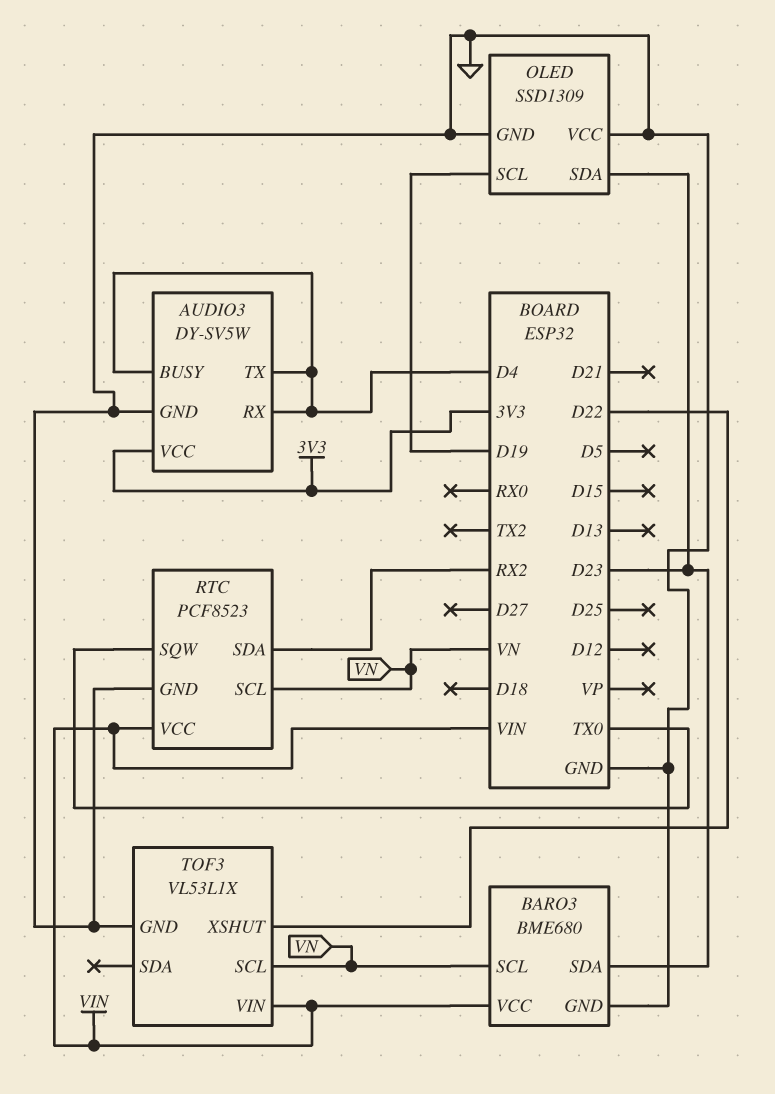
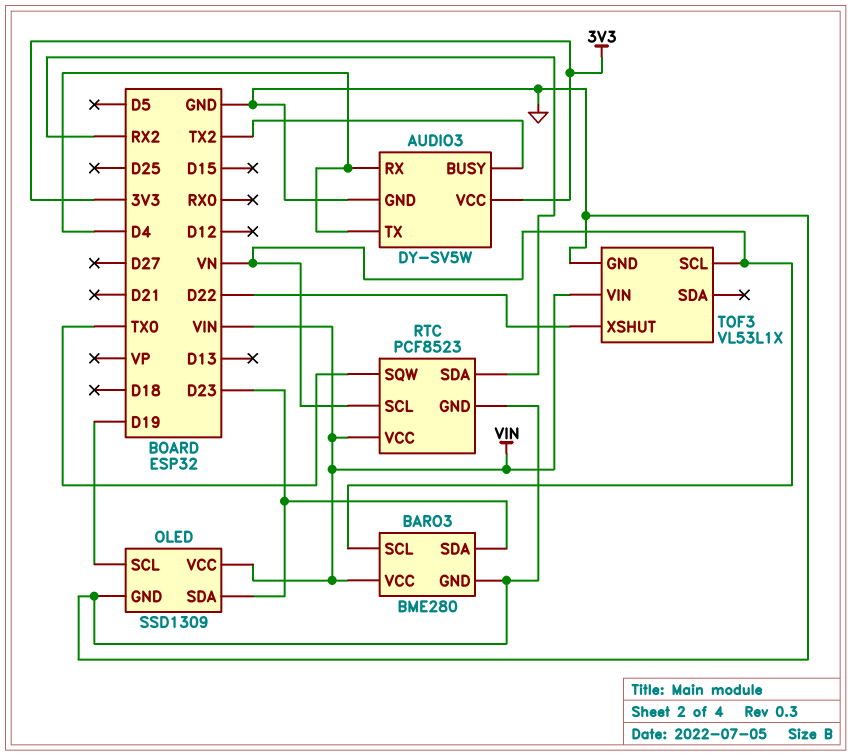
AUDIO3 pin BUSY: D4 -> TX2
BARO3: BME680 -> BME280
OLED pin VCC: GND -> VIN

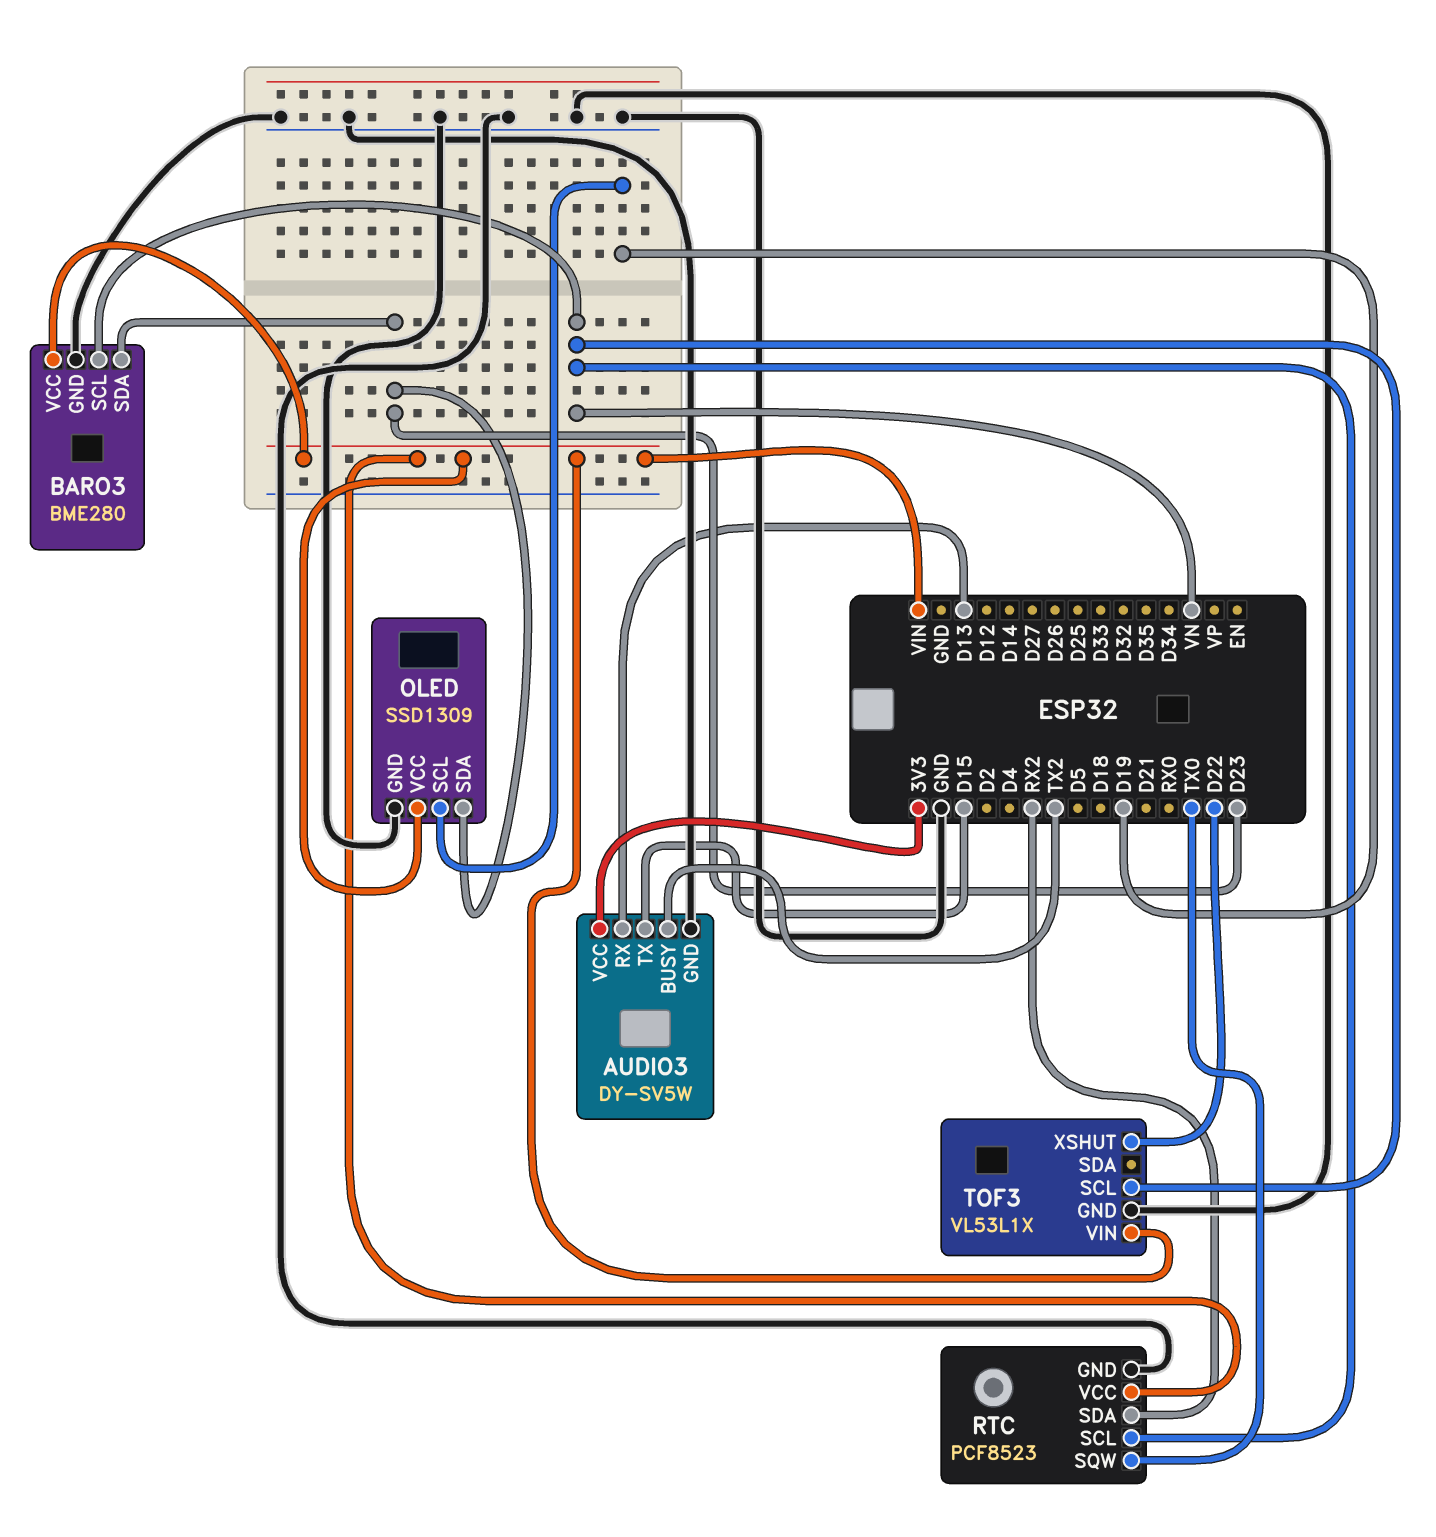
AUDIO3 pin RX: D4 -> D13
AUDIO3 pin TX: D4 -> D15

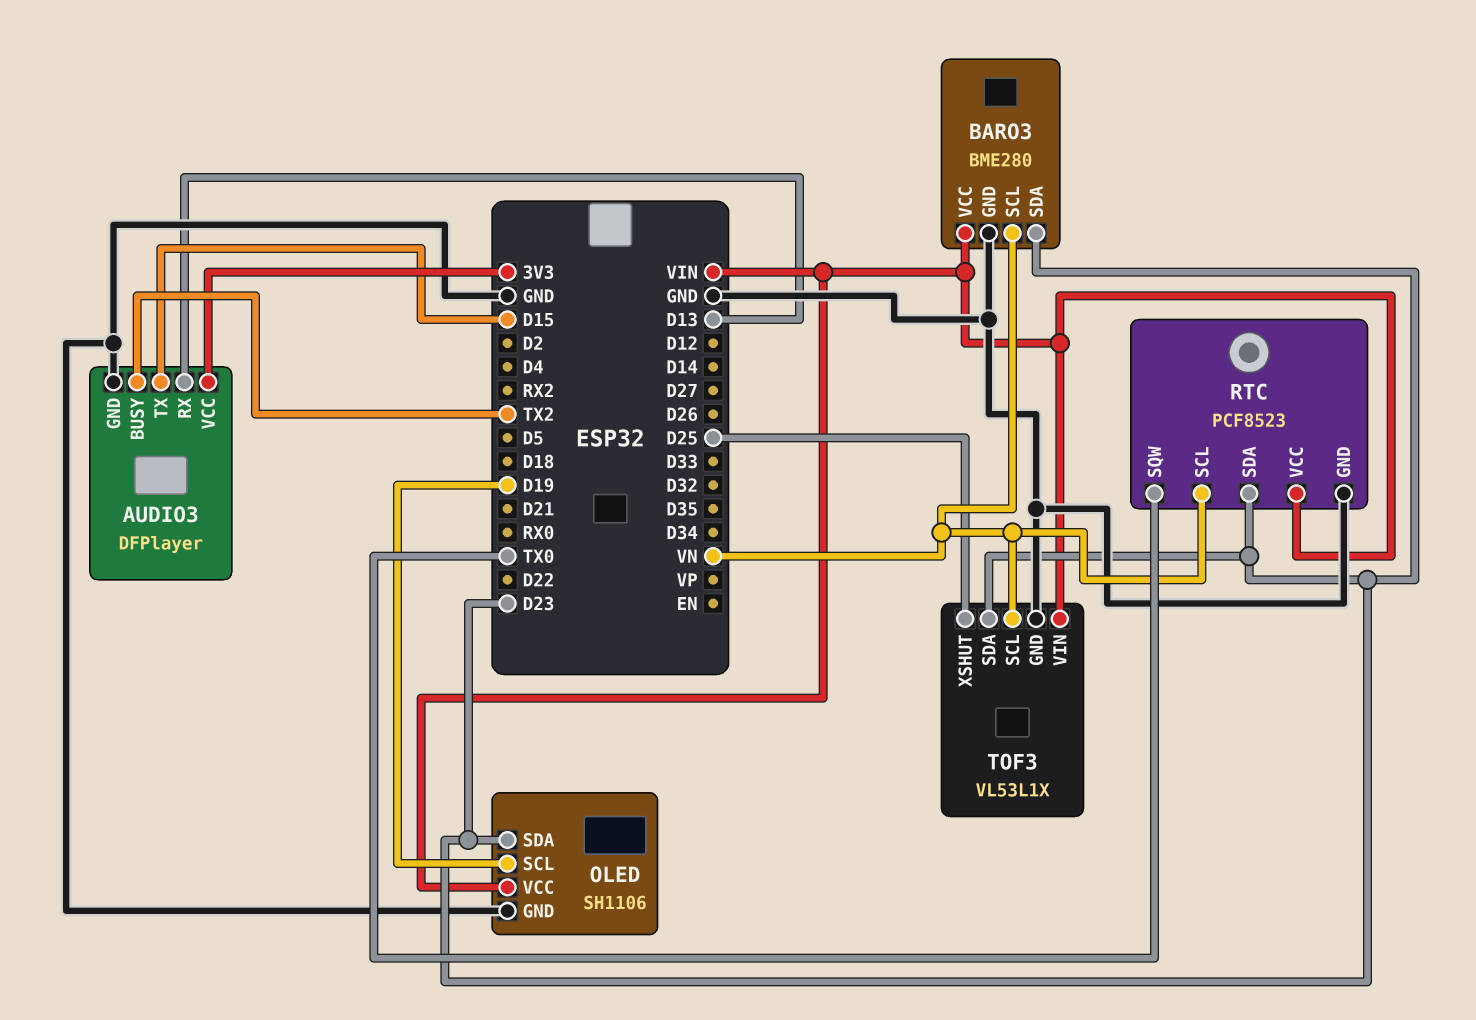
AUDIO3: DY-SV5W -> DFPlayer
OLED: SSD1309 -> SH1106
RTC pin SDA: RX2 -> D23
TOF3 pin SDA: none -> D23
TOF3 pin XSHUT: D22 -> D25

